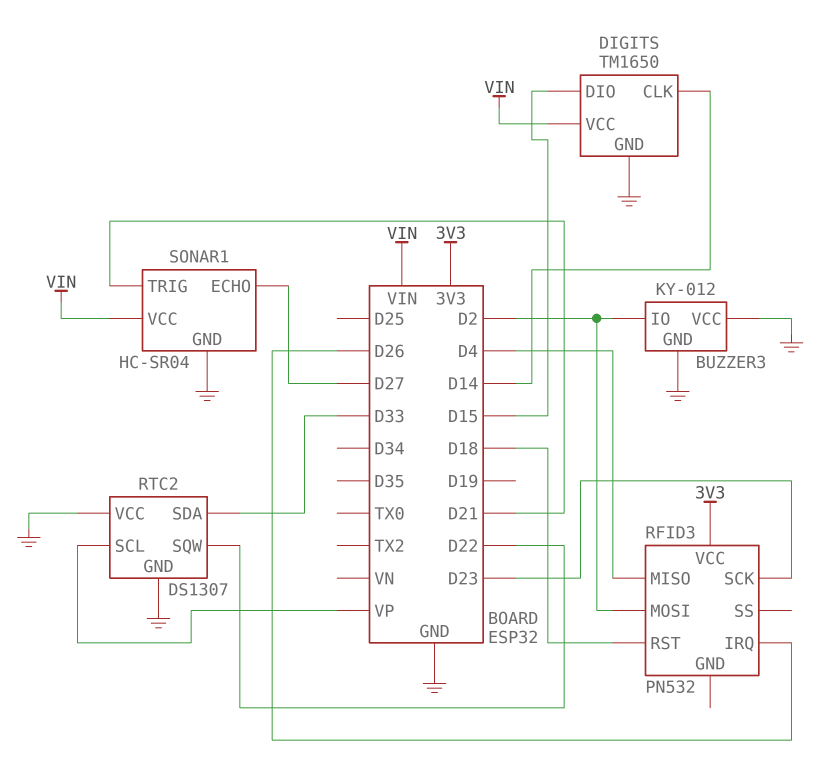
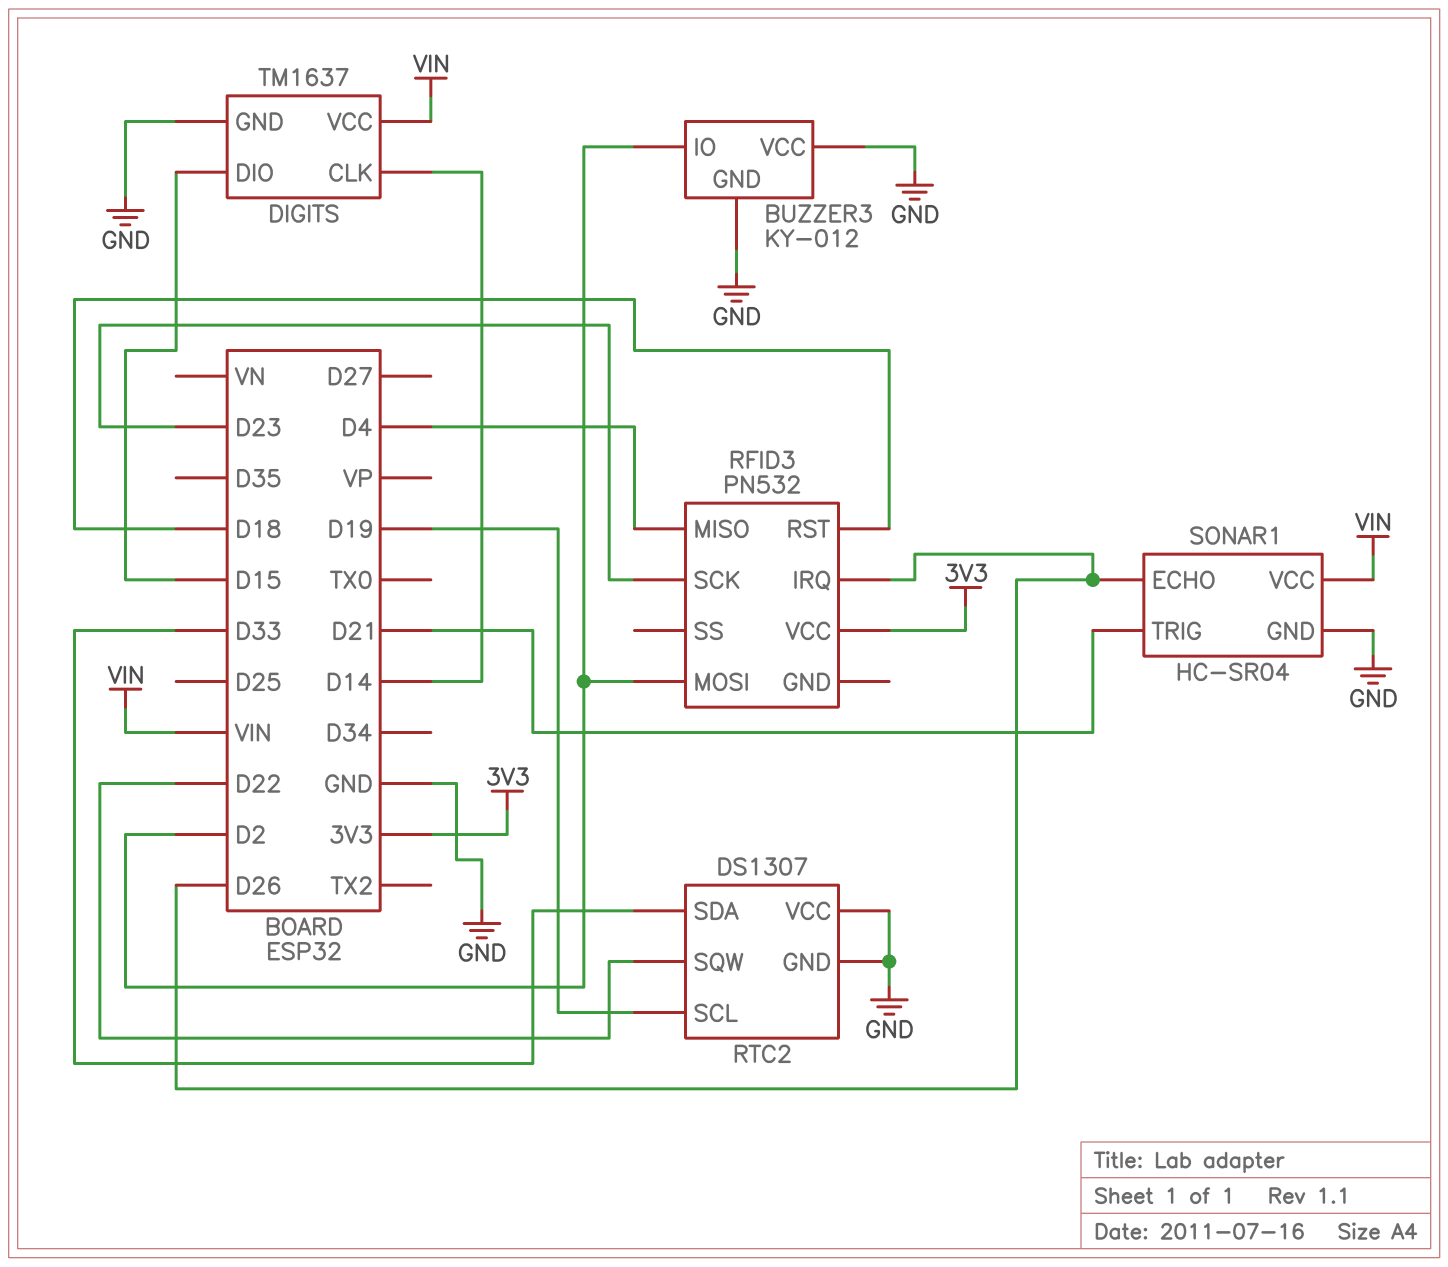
DIGITS: TM1650 -> TM1637
RTC2 pin SCL: VP -> D19
SONAR1 pin ECHO: D27 -> D26

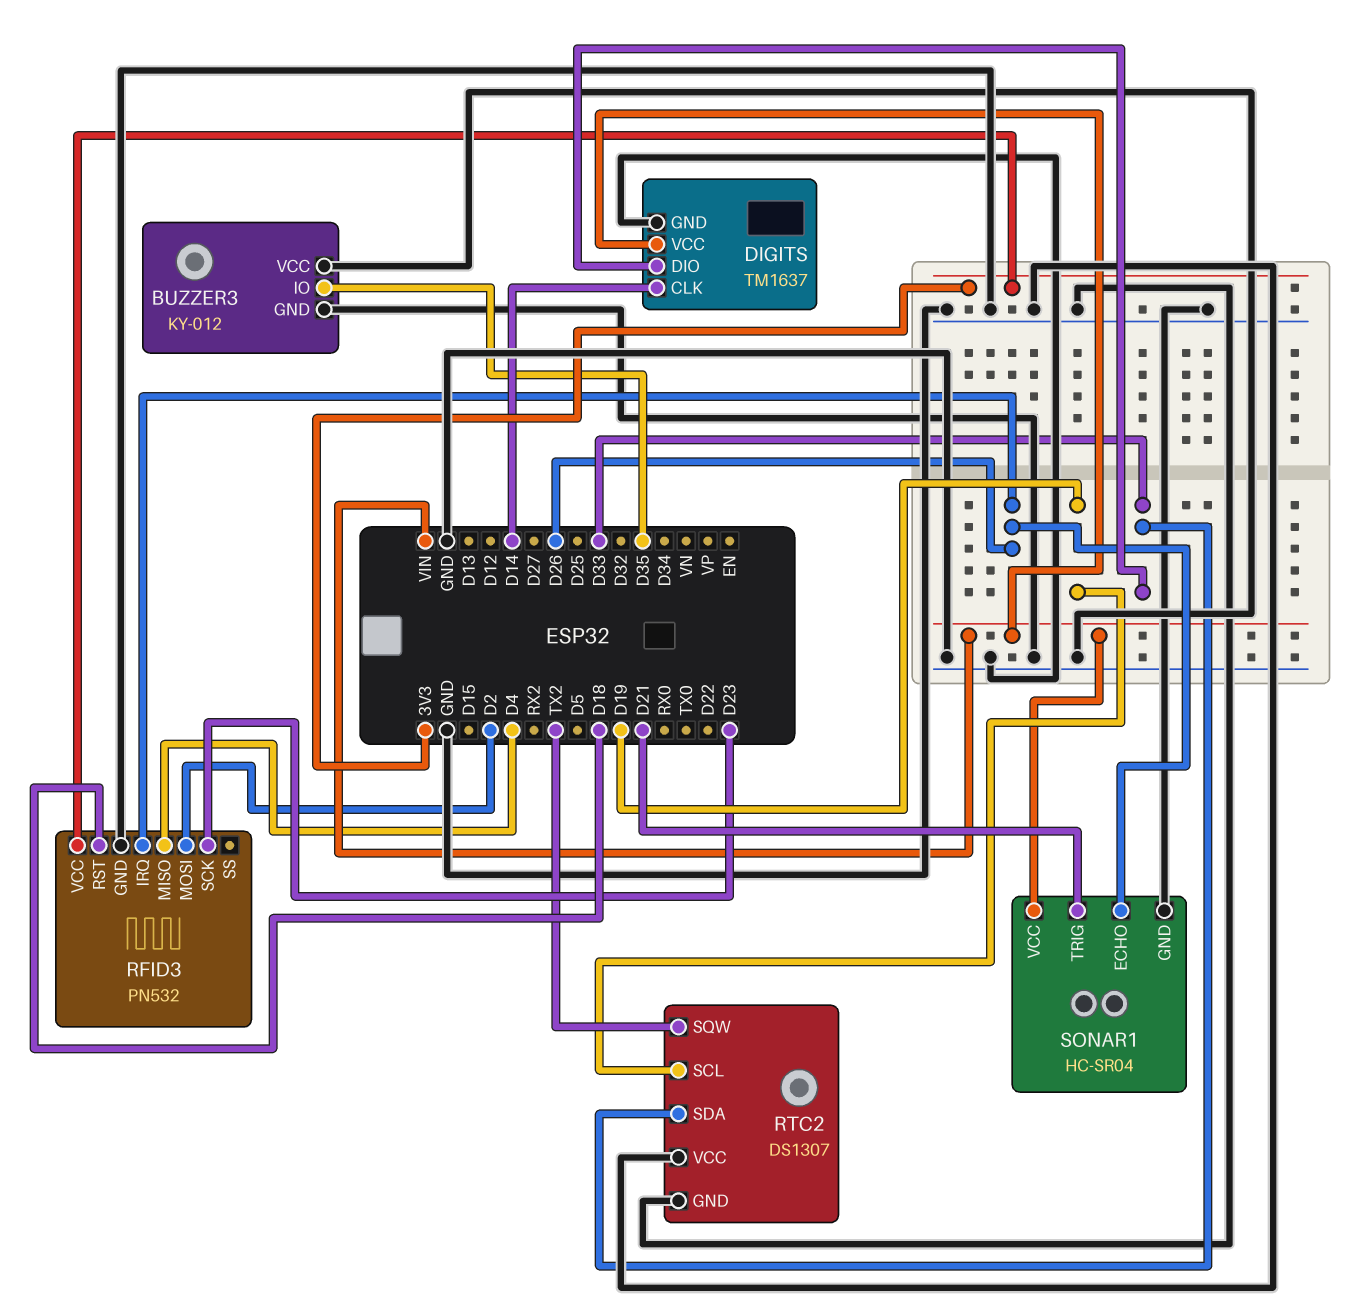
BUZZER3 pin IO: D2 -> D35
DIGITS pin DIO: D15 -> D33
RFID3 pin GND: none -> GND
RTC2 pin SQW: D22 -> TX2

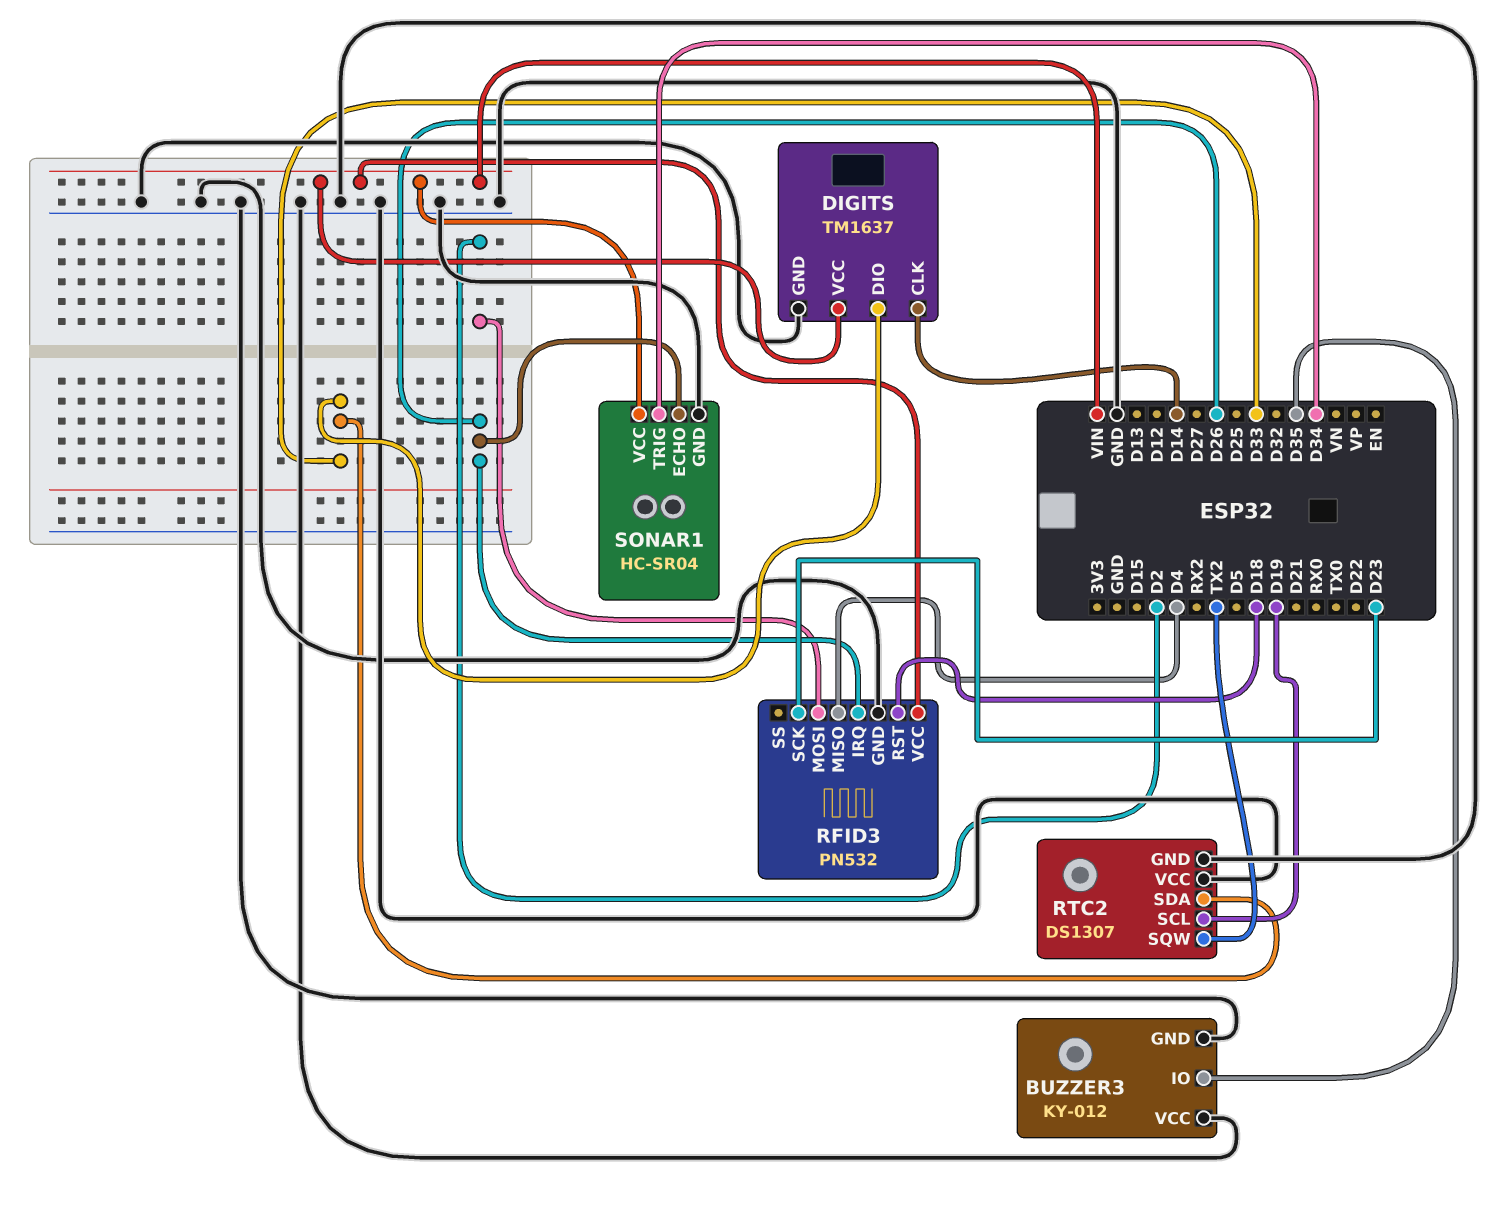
RFID3 pin VCC: 3V3 -> VIN
SONAR1 pin TRIG: D21 -> D34

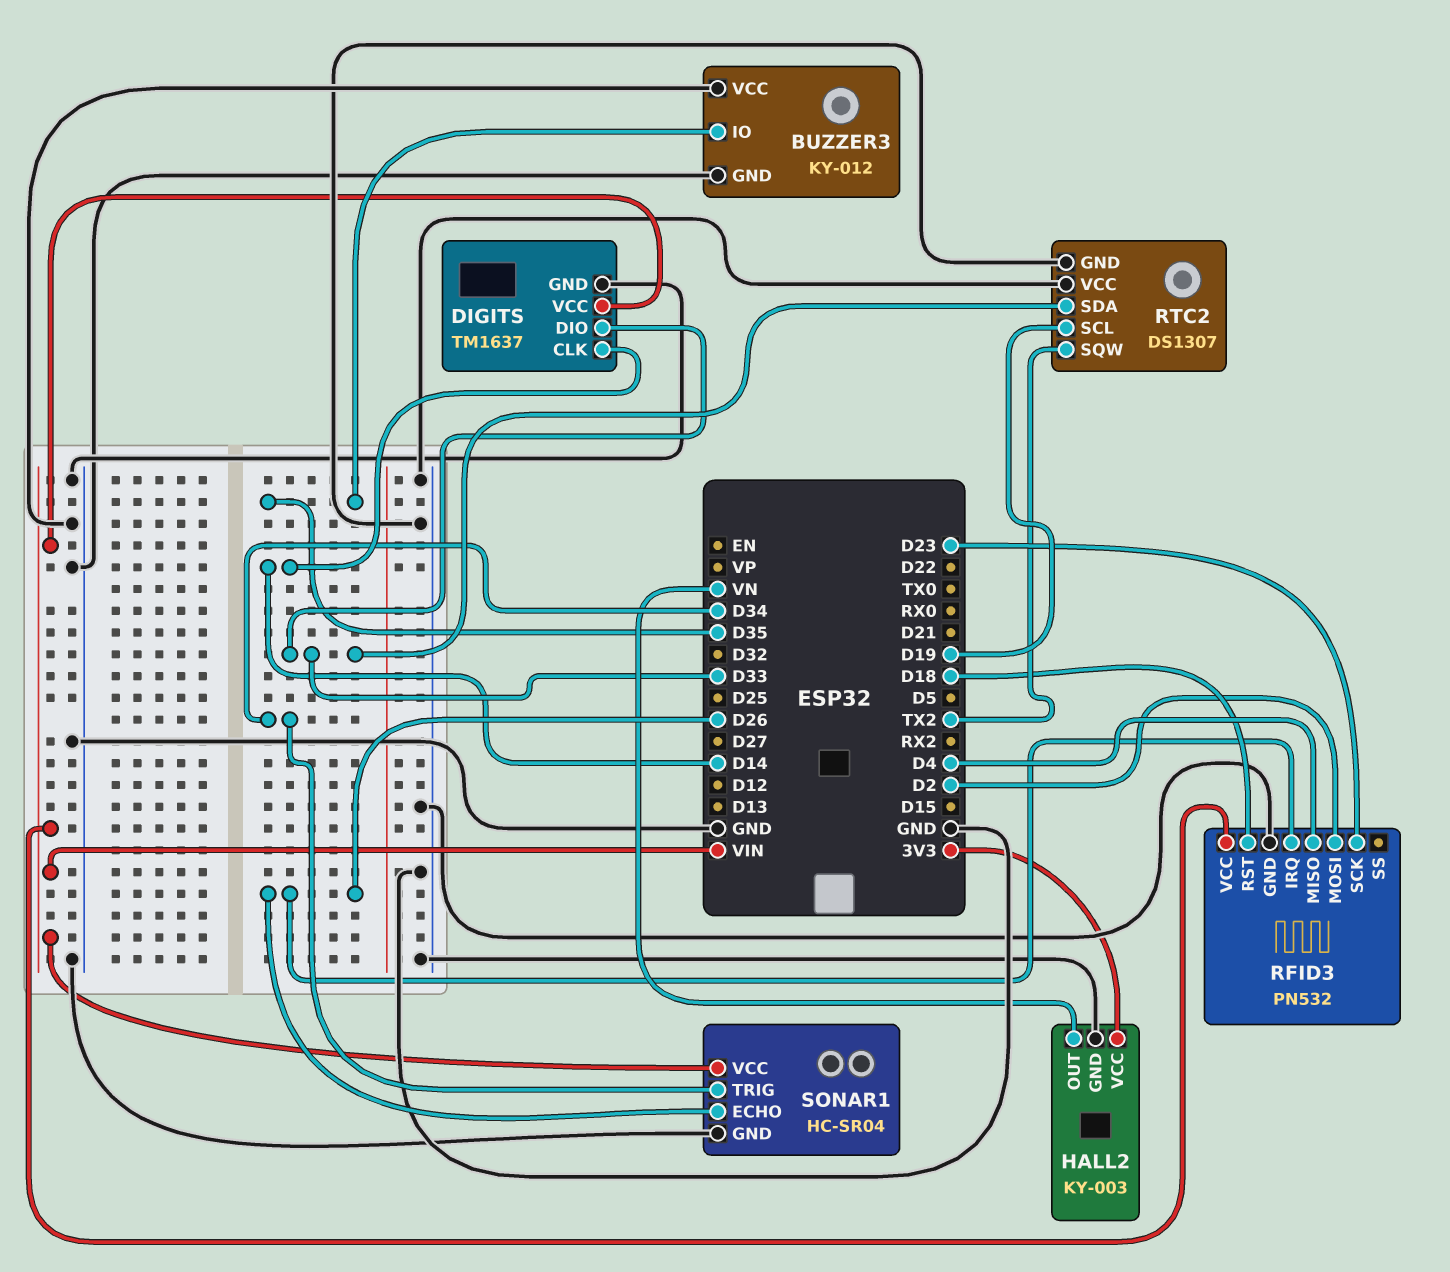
HALL2: none -> KY-003
HALL2 pin GND: none -> GND
HALL2 pin OUT: none -> VN
HALL2 pin VCC: none -> 3V3

